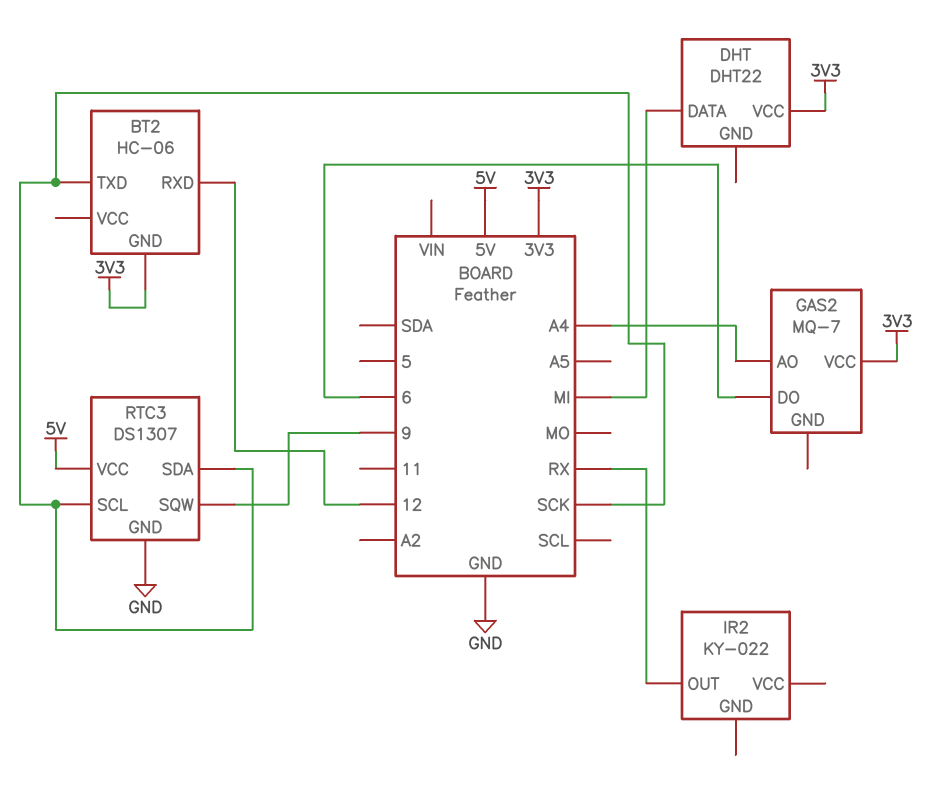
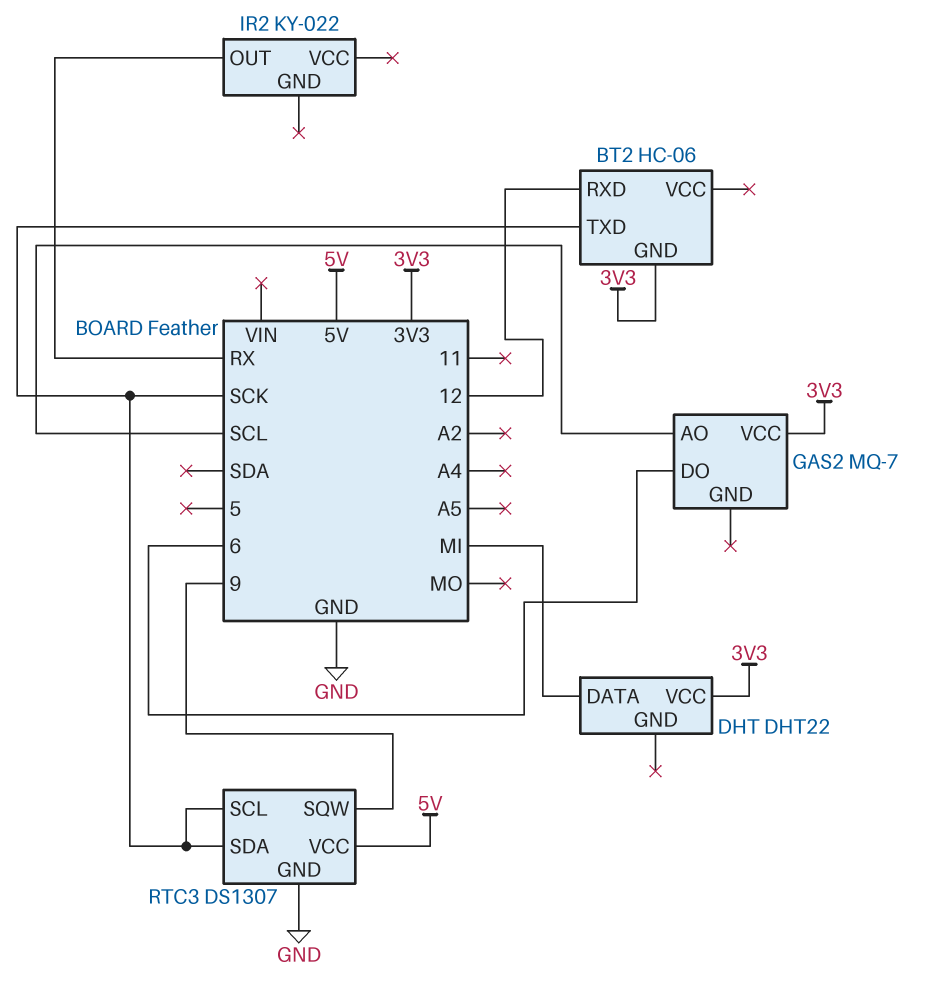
GAS2 pin AO: A4 -> SCL

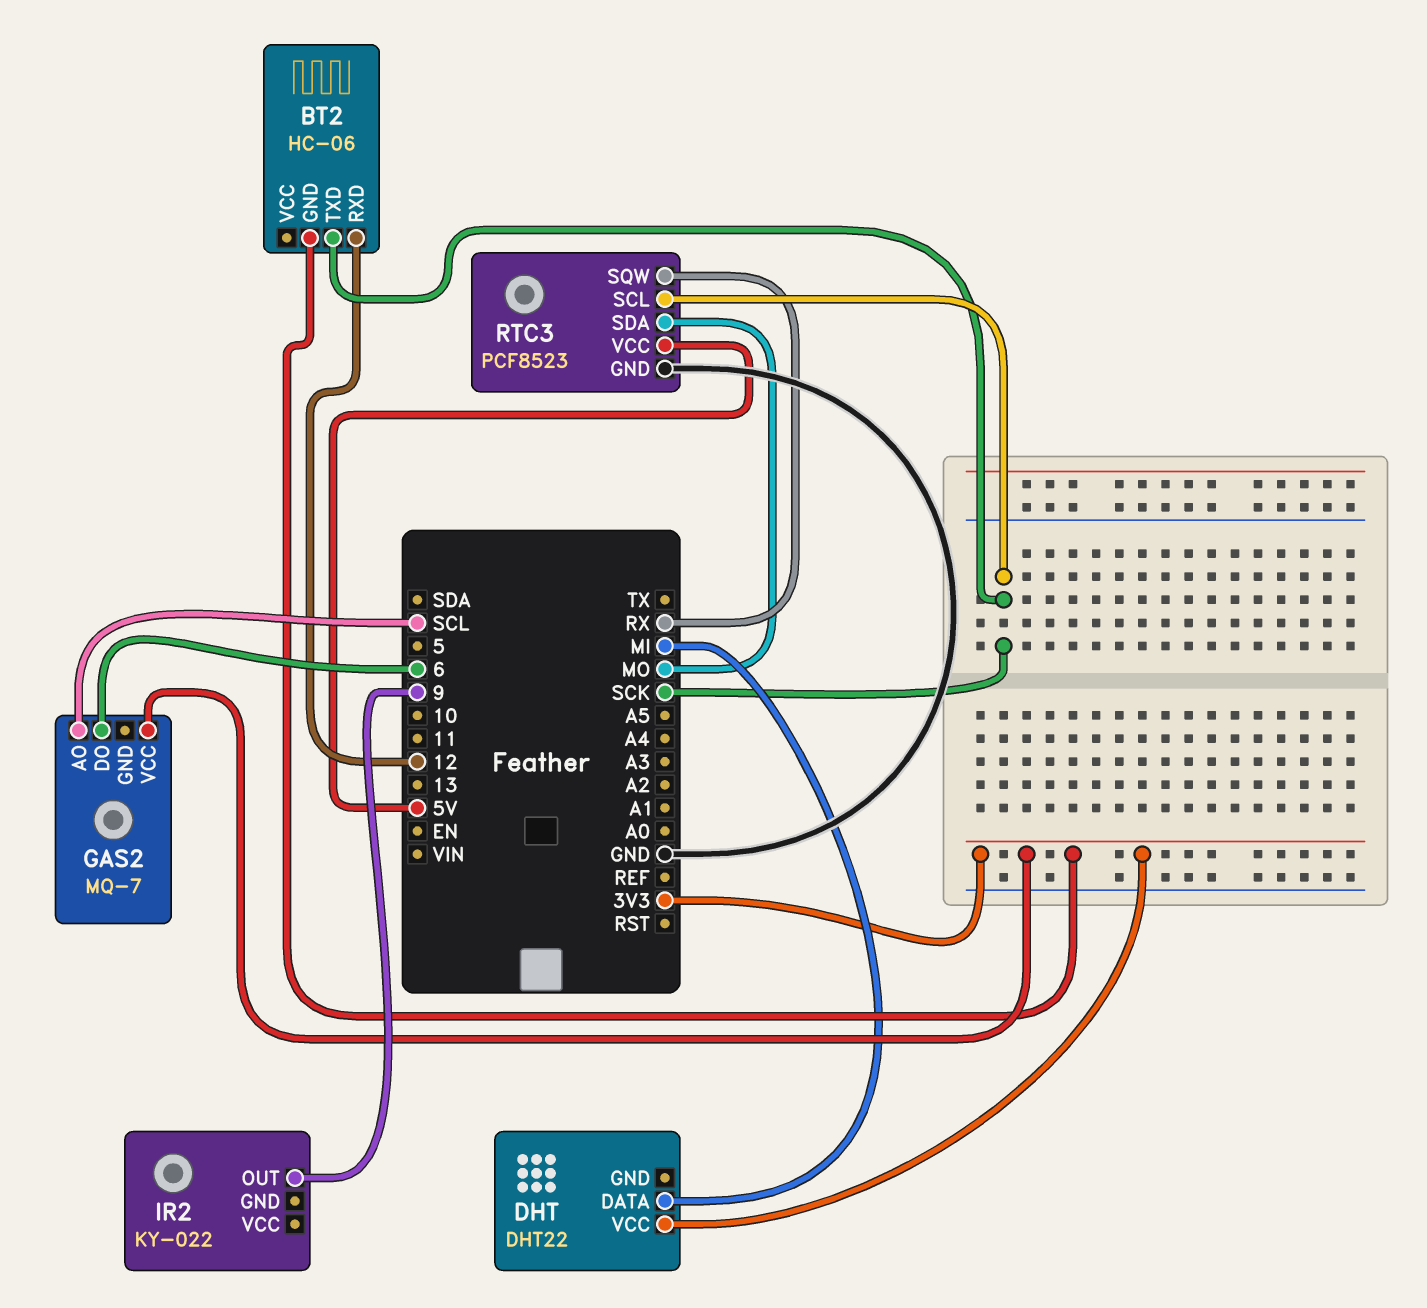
IR2 pin OUT: RX -> 9
RTC3: DS1307 -> PCF8523
RTC3 pin SDA: SCK -> MO
RTC3 pin SQW: 9 -> RX

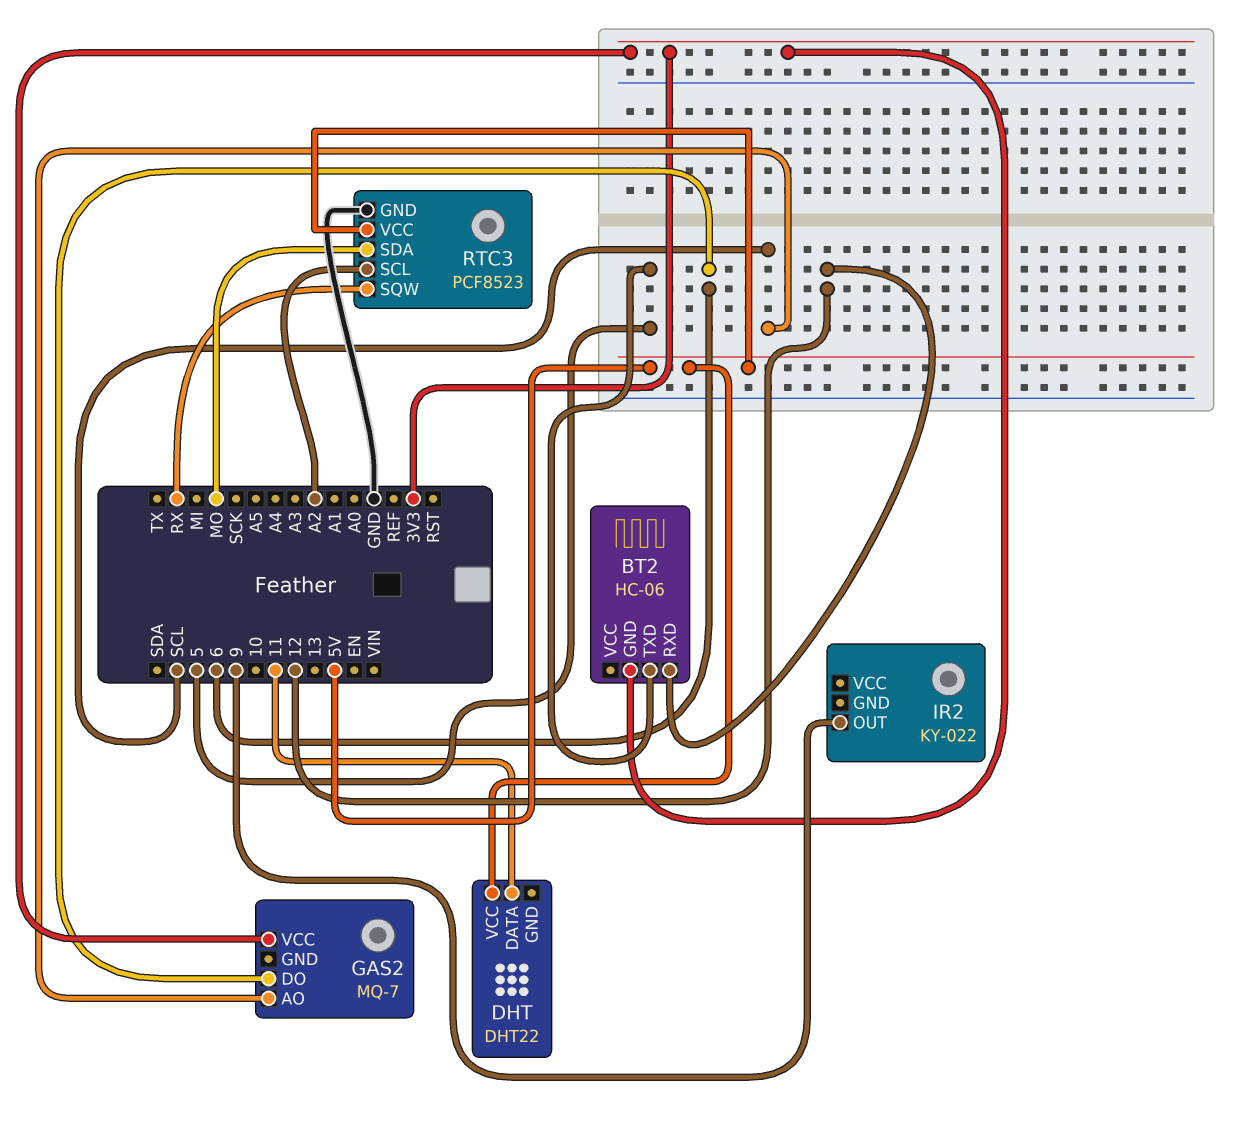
BT2 pin TXD: SCK -> 5
DHT pin DATA: MI -> 11
DHT pin VCC: 3V3 -> 5V
RTC3 pin SCL: SCK -> A2

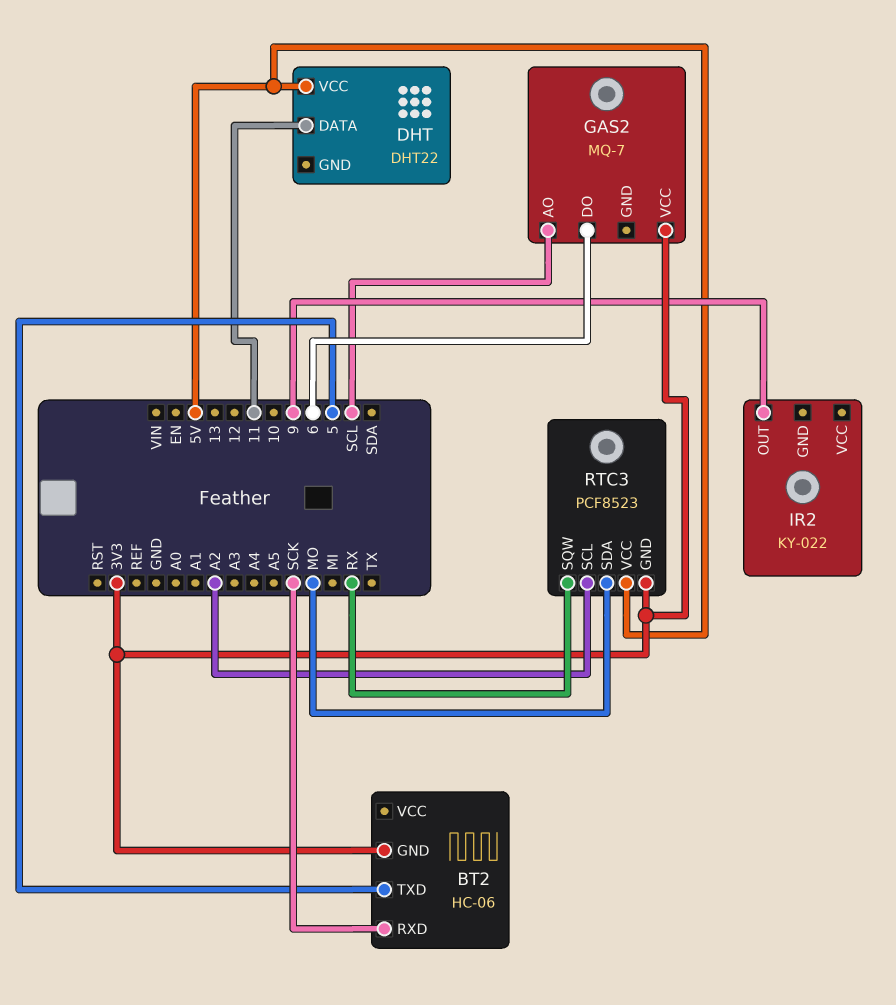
BT2 pin RXD: 12 -> SCK
RTC3 pin GND: GND -> 3V3

